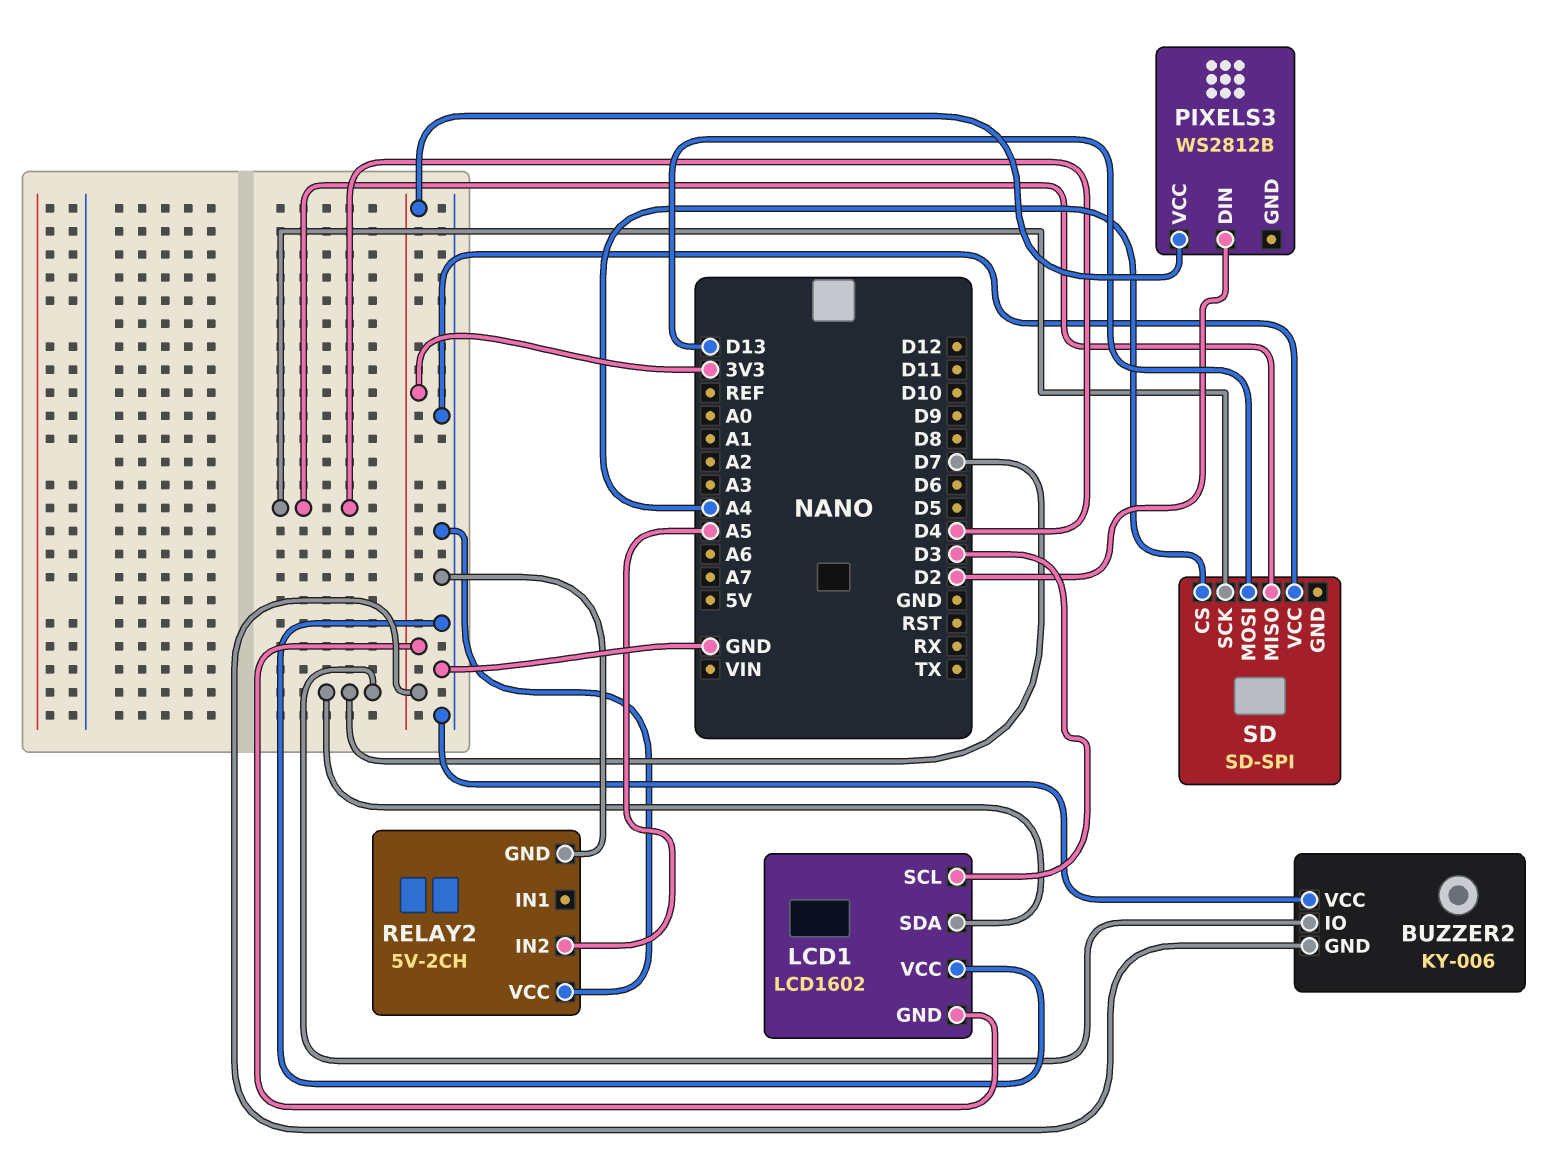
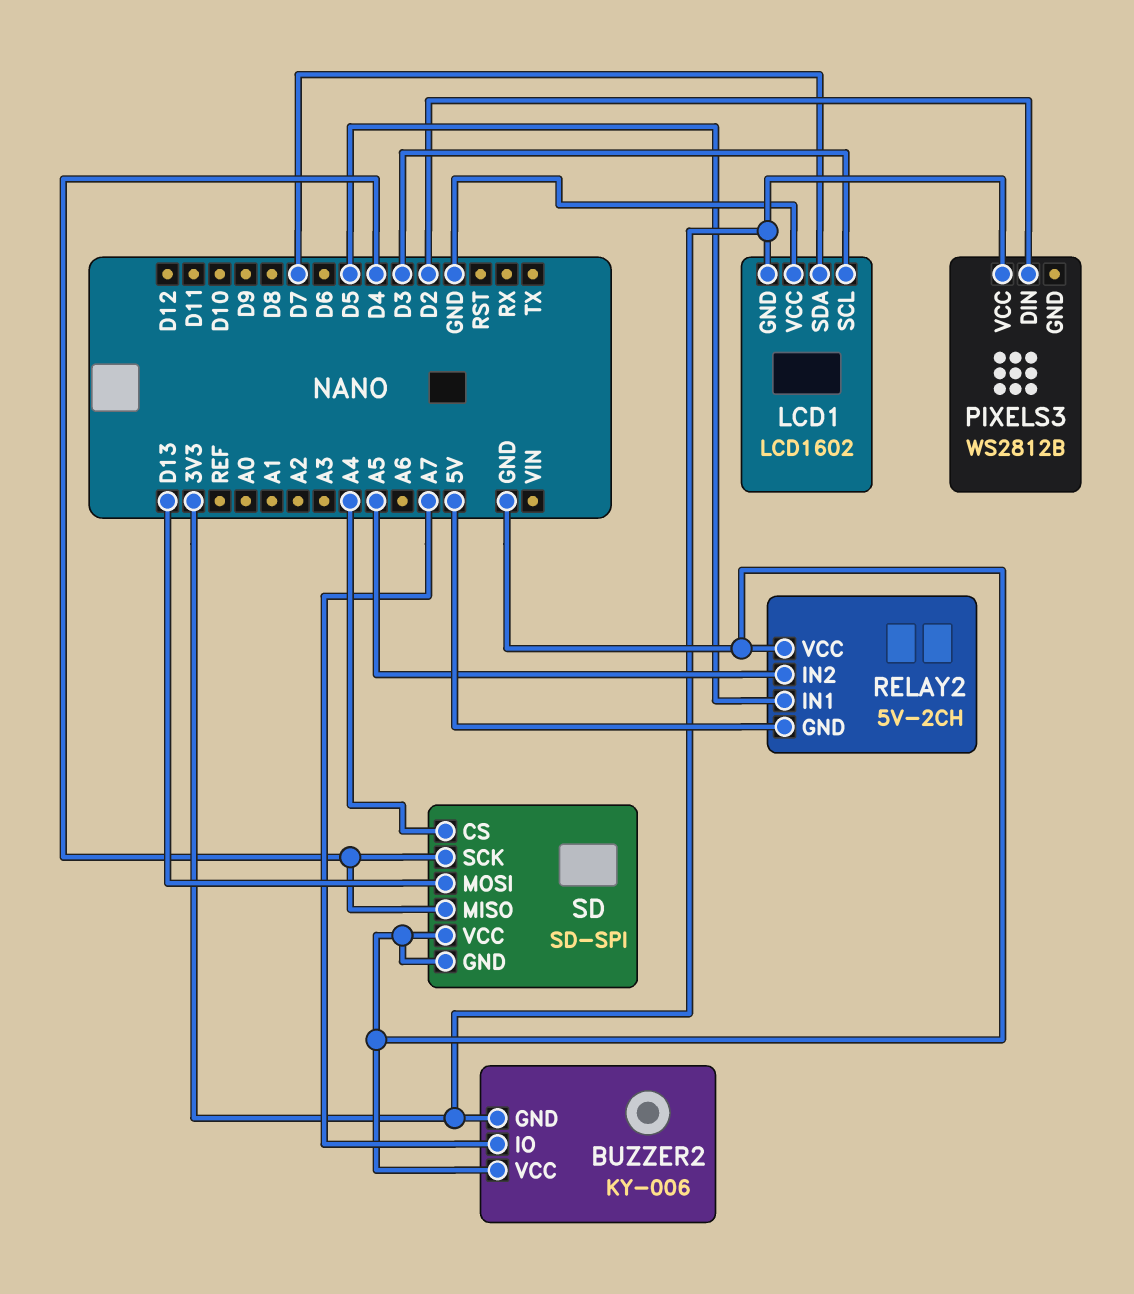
BUZZER2 pin IO: D7 -> A7
RELAY2 pin GND: GND -> 5V
RELAY2 pin IN1: none -> D5
SD pin GND: none -> GND

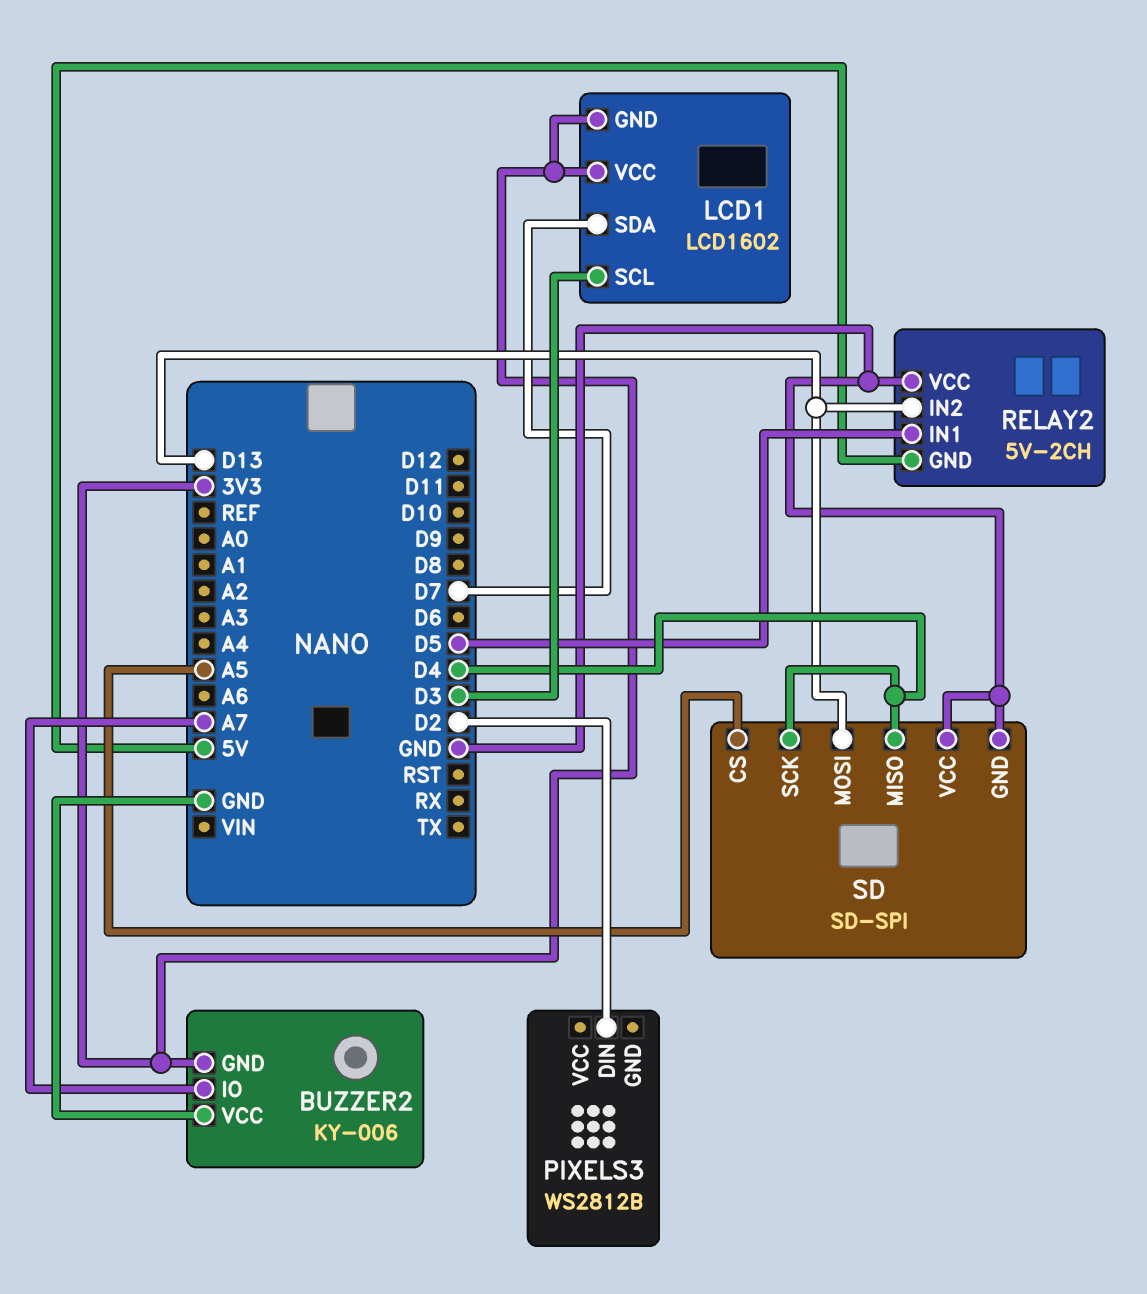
LCD1 pin VCC: GND -> 3V3
PIXELS3 pin VCC: 3V3 -> none
RELAY2 pin IN2: A5 -> D13
SD pin CS: A4 -> A5

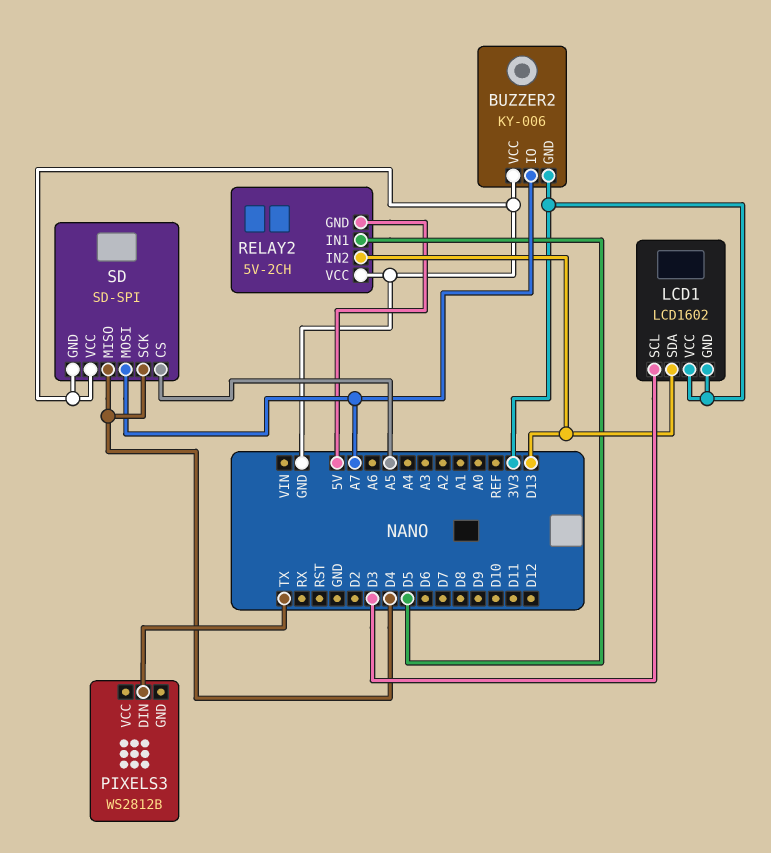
LCD1 pin SDA: D7 -> D13
PIXELS3 pin DIN: D2 -> TX
SD pin MOSI: D13 -> A7

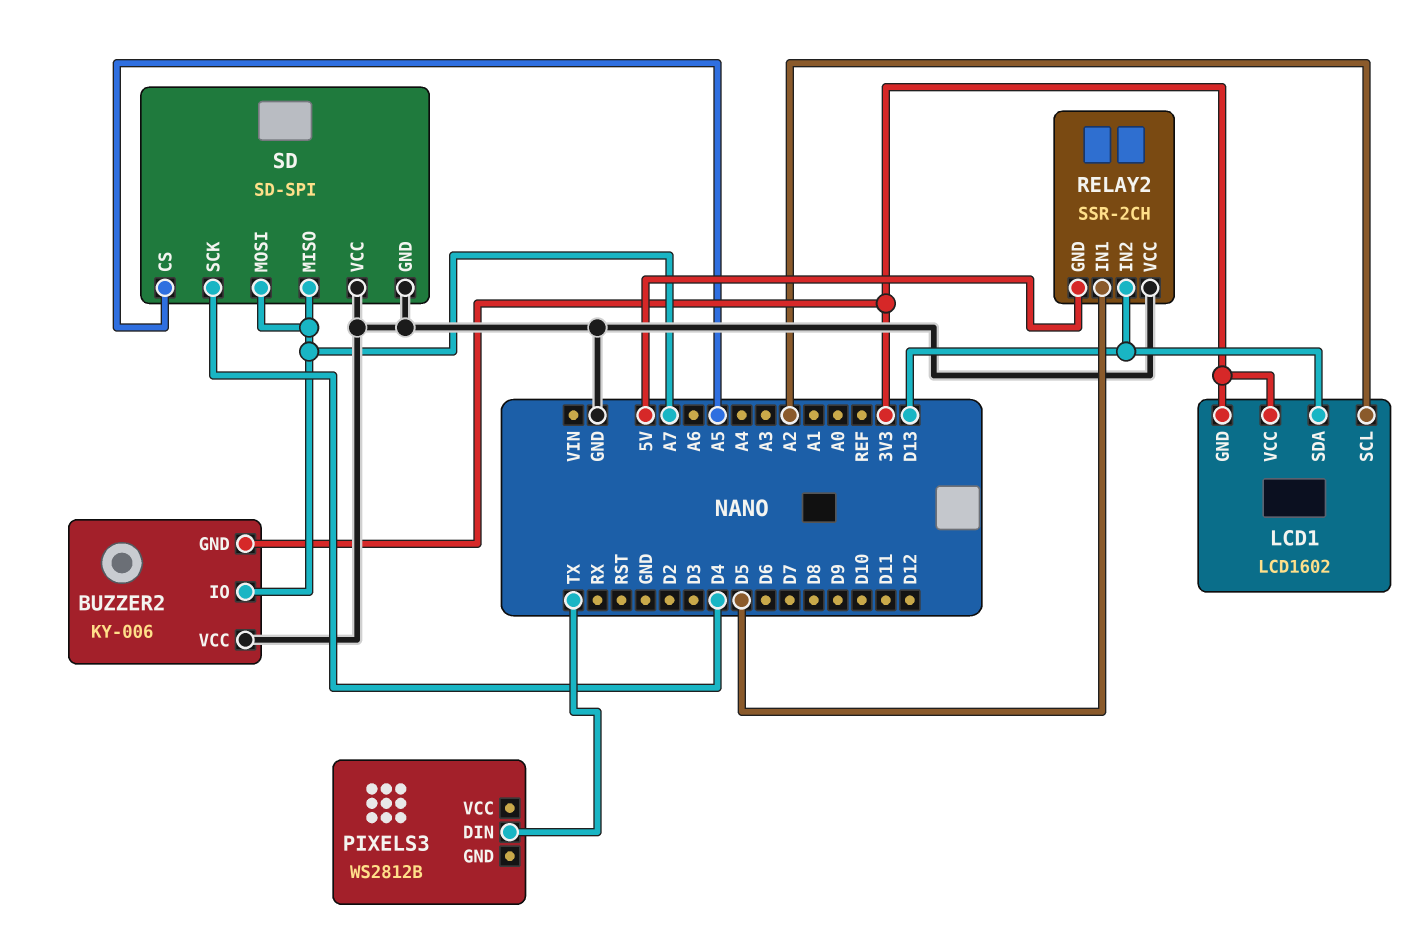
LCD1 pin SCL: D3 -> A2
RELAY2: 5V-2CH -> SSR-2CH
SD pin MISO: D4 -> A7

